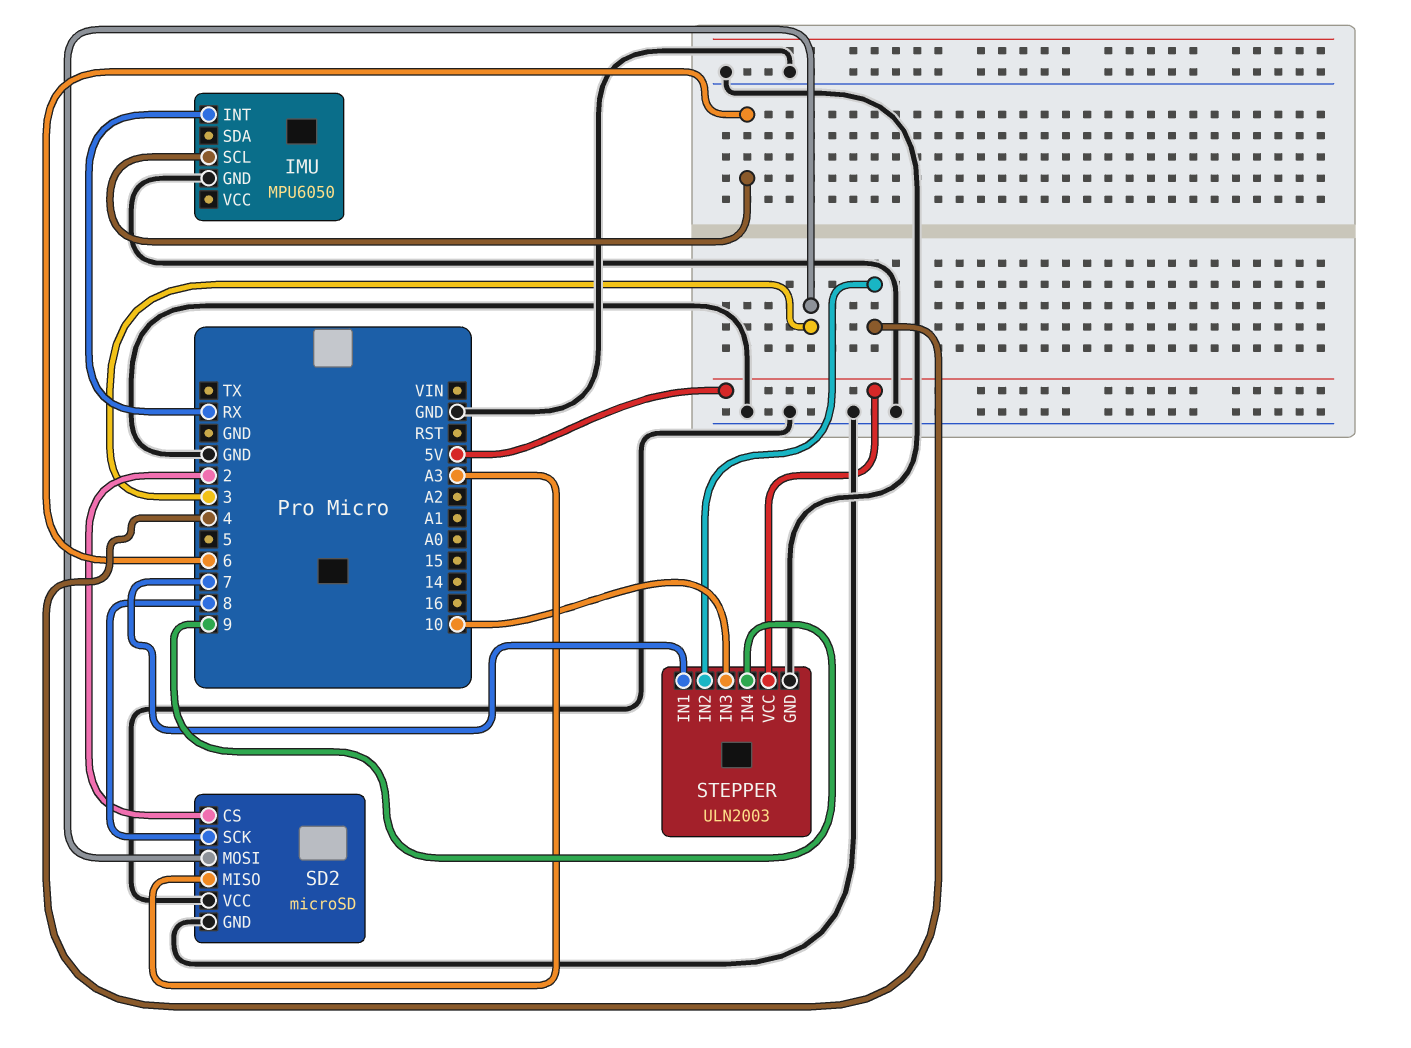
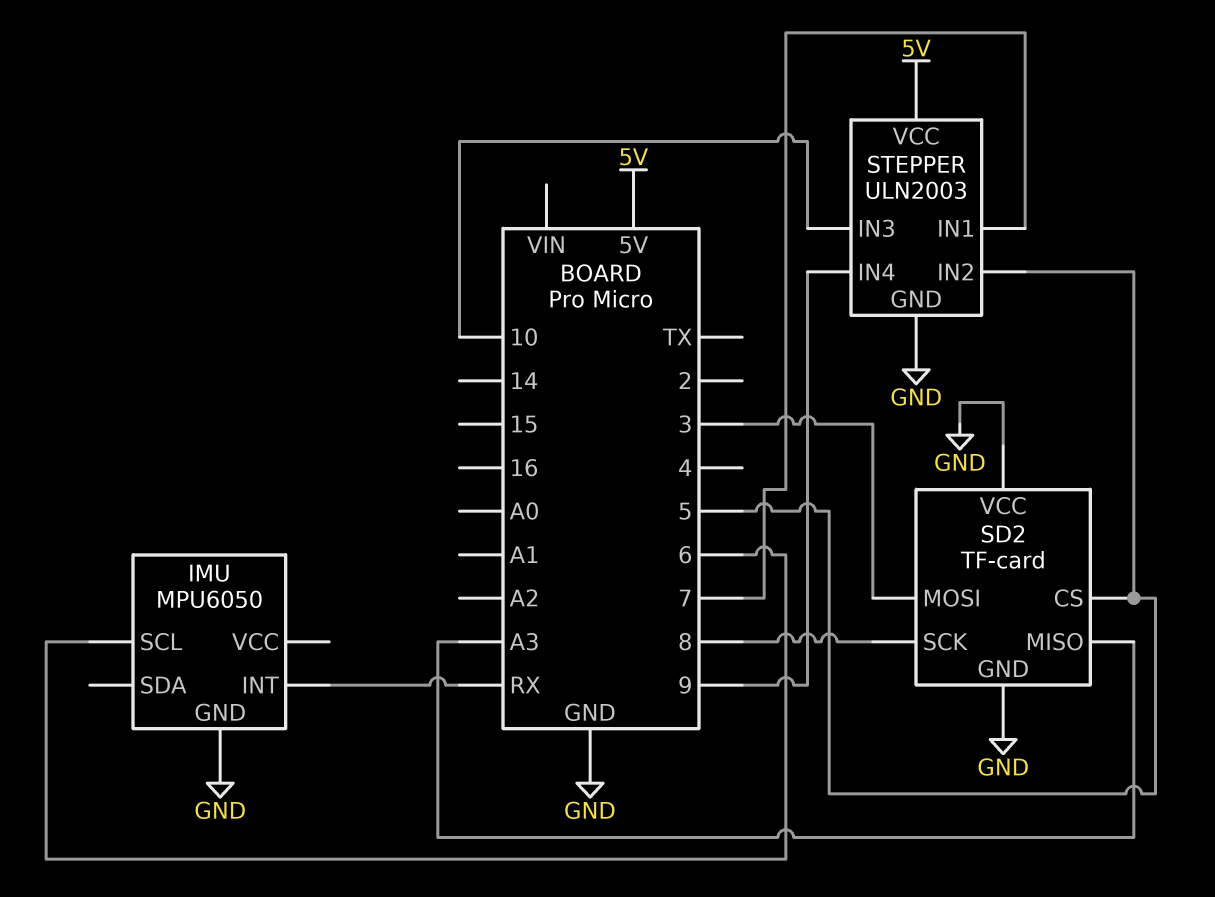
SD2: microSD -> TF-card
SD2 pin CS: 2 -> 5
STEPPER pin IN2: 4 -> 5

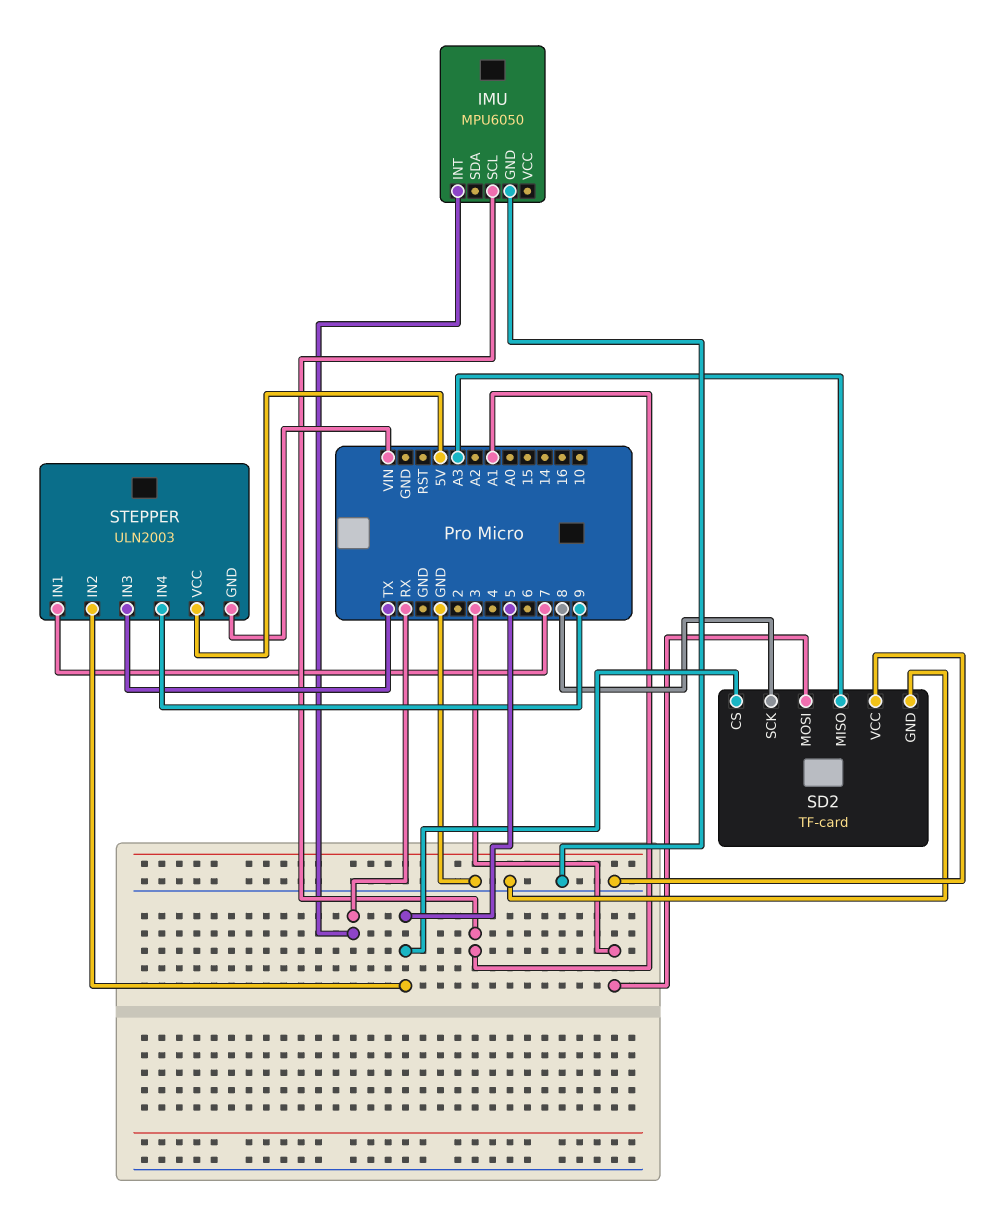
IMU pin SCL: 6 -> A1
STEPPER pin GND: GND -> VIN
STEPPER pin IN3: 10 -> TX

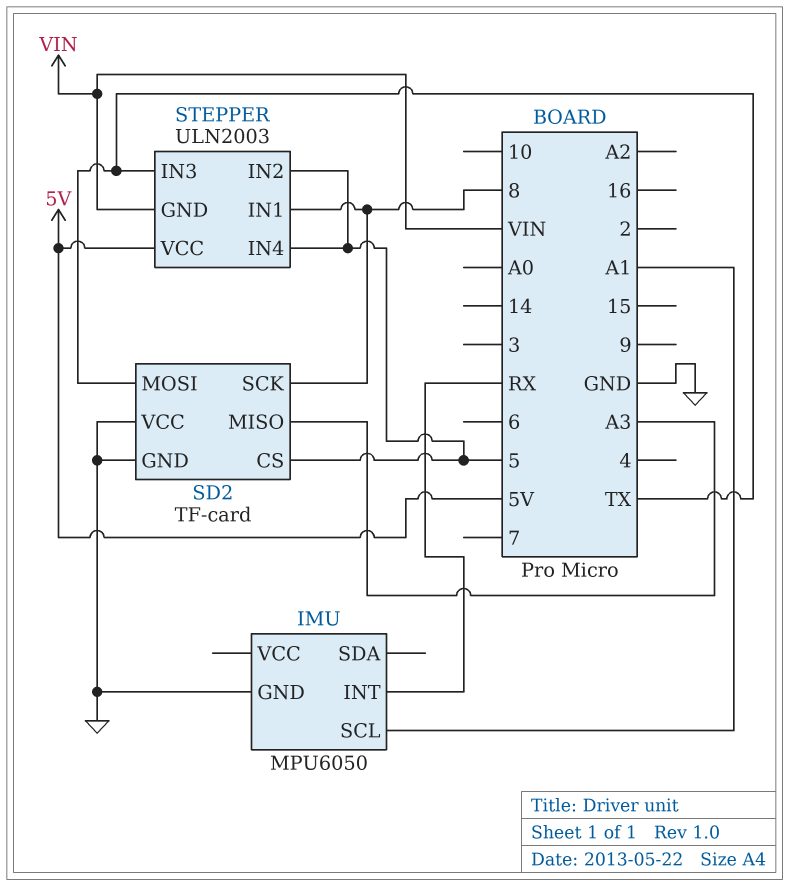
SD2 pin MOSI: 3 -> TX
STEPPER pin IN1: 7 -> 8
STEPPER pin IN4: 9 -> 5

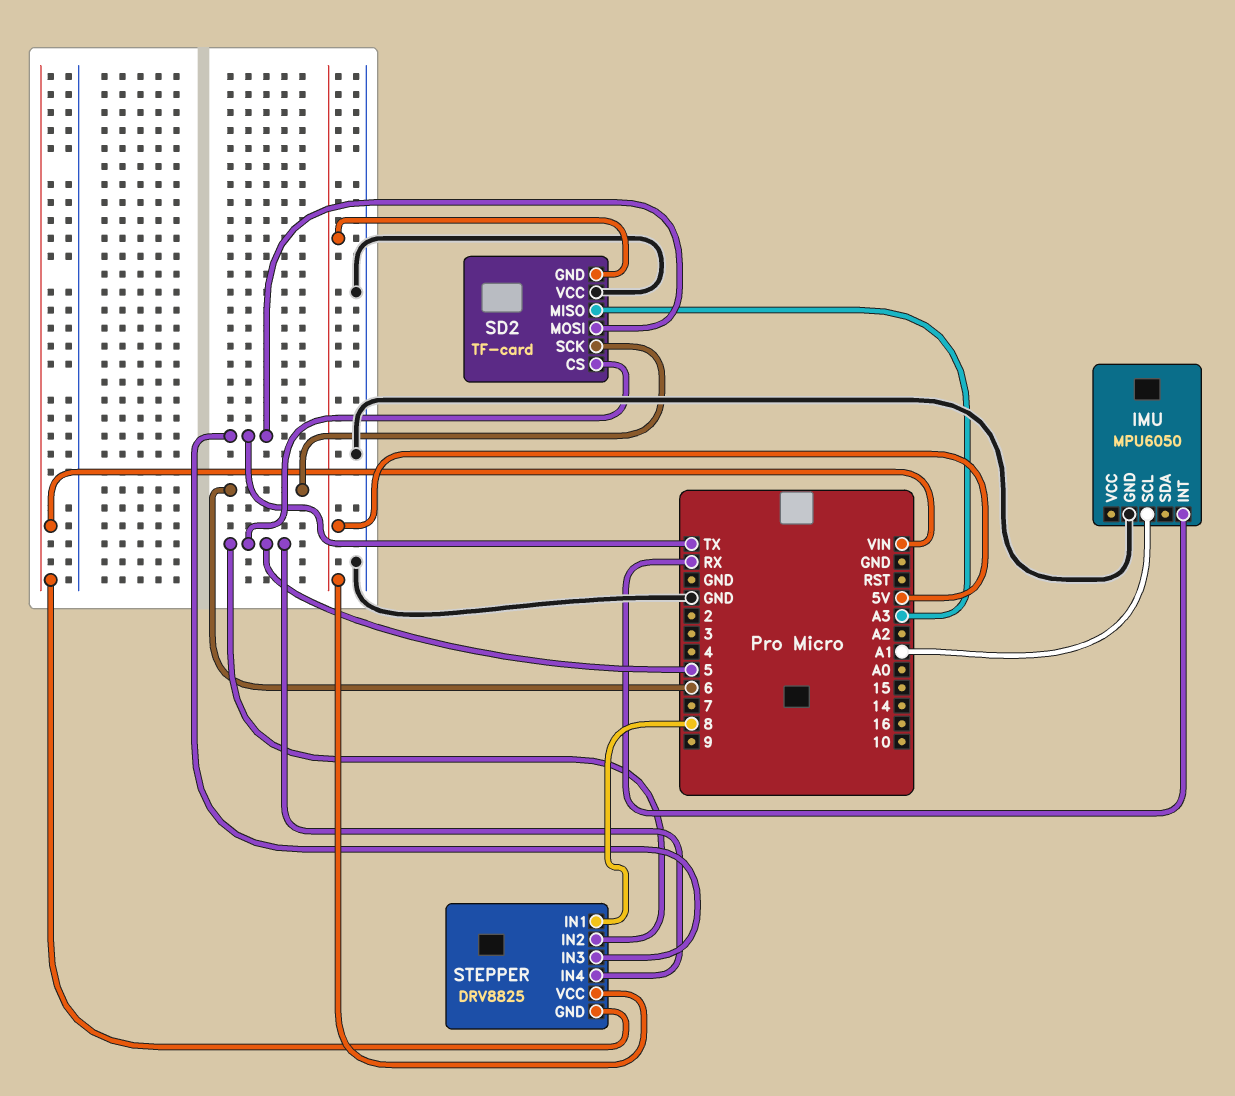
SD2 pin GND: GND -> 5V
SD2 pin SCK: 8 -> 6
STEPPER: ULN2003 -> DRV8825

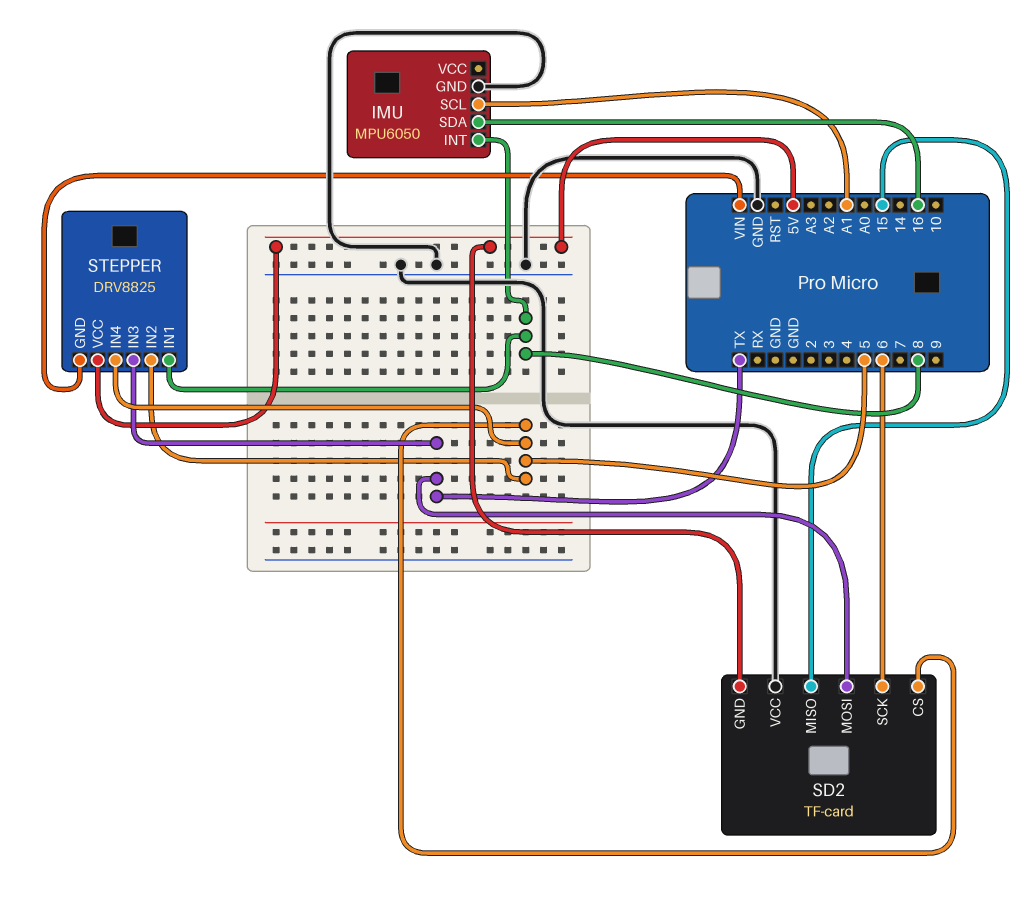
IMU pin INT: RX -> 8
IMU pin SDA: none -> 16
SD2 pin MISO: A3 -> 15

